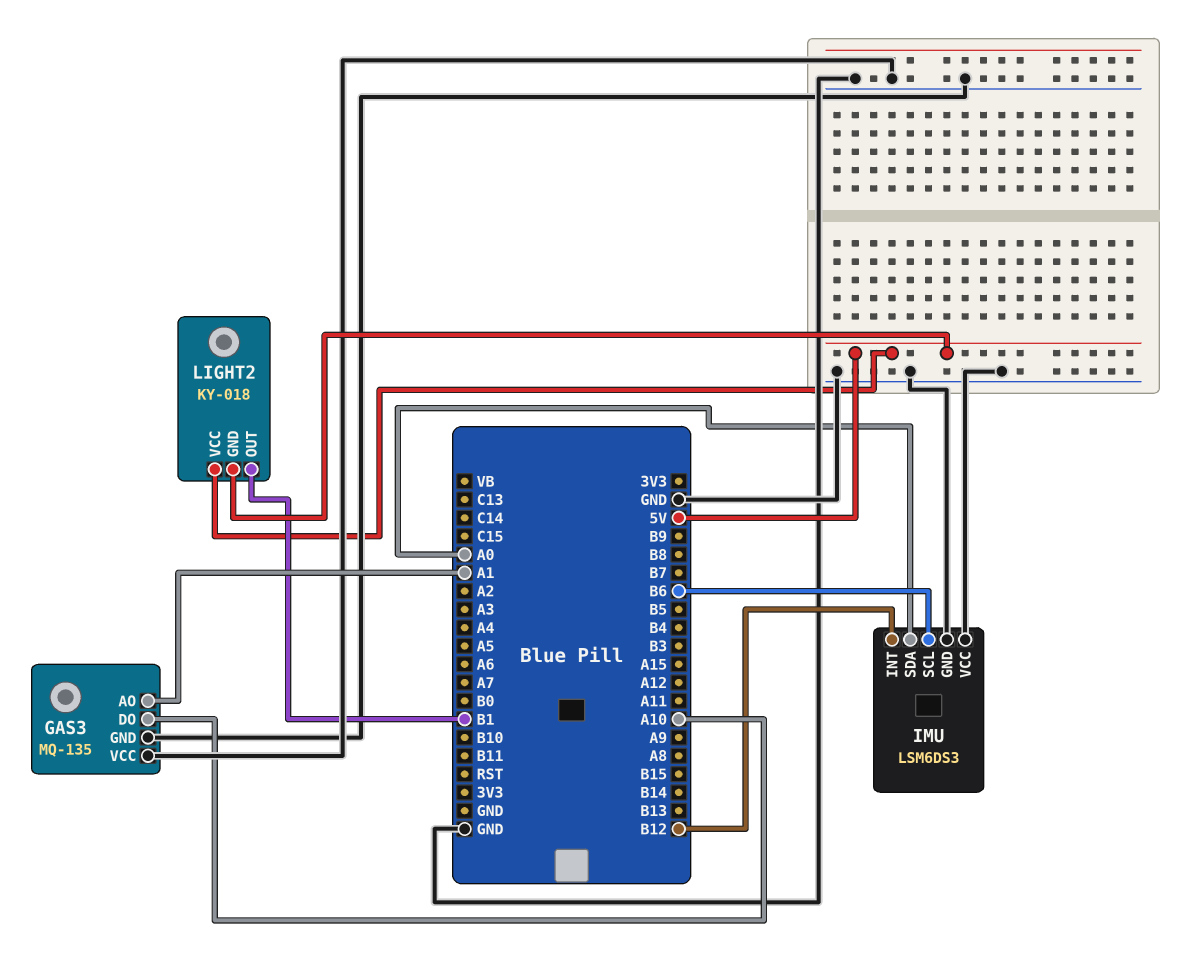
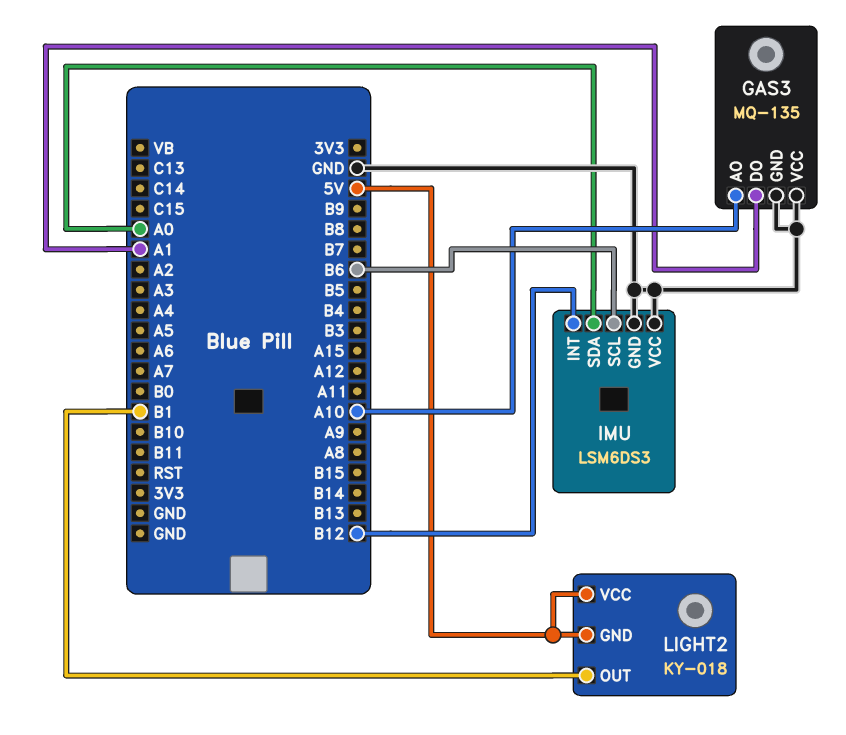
GAS3 pin AO: A1 -> A10
GAS3 pin DO: A10 -> A1

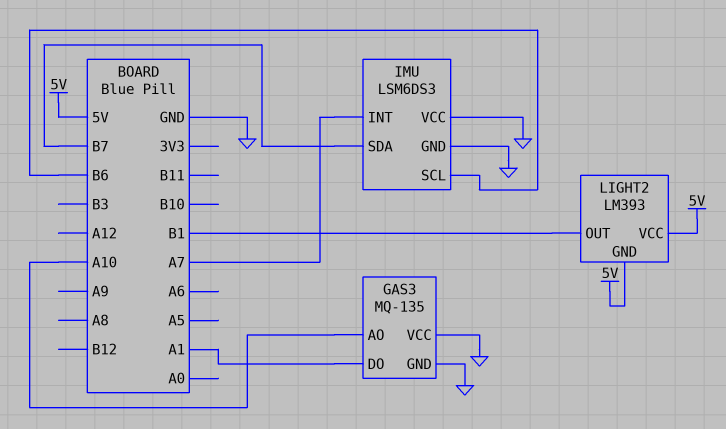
IMU pin INT: B12 -> A7
IMU pin SDA: A0 -> B7
LIGHT2: KY-018 -> LM393

